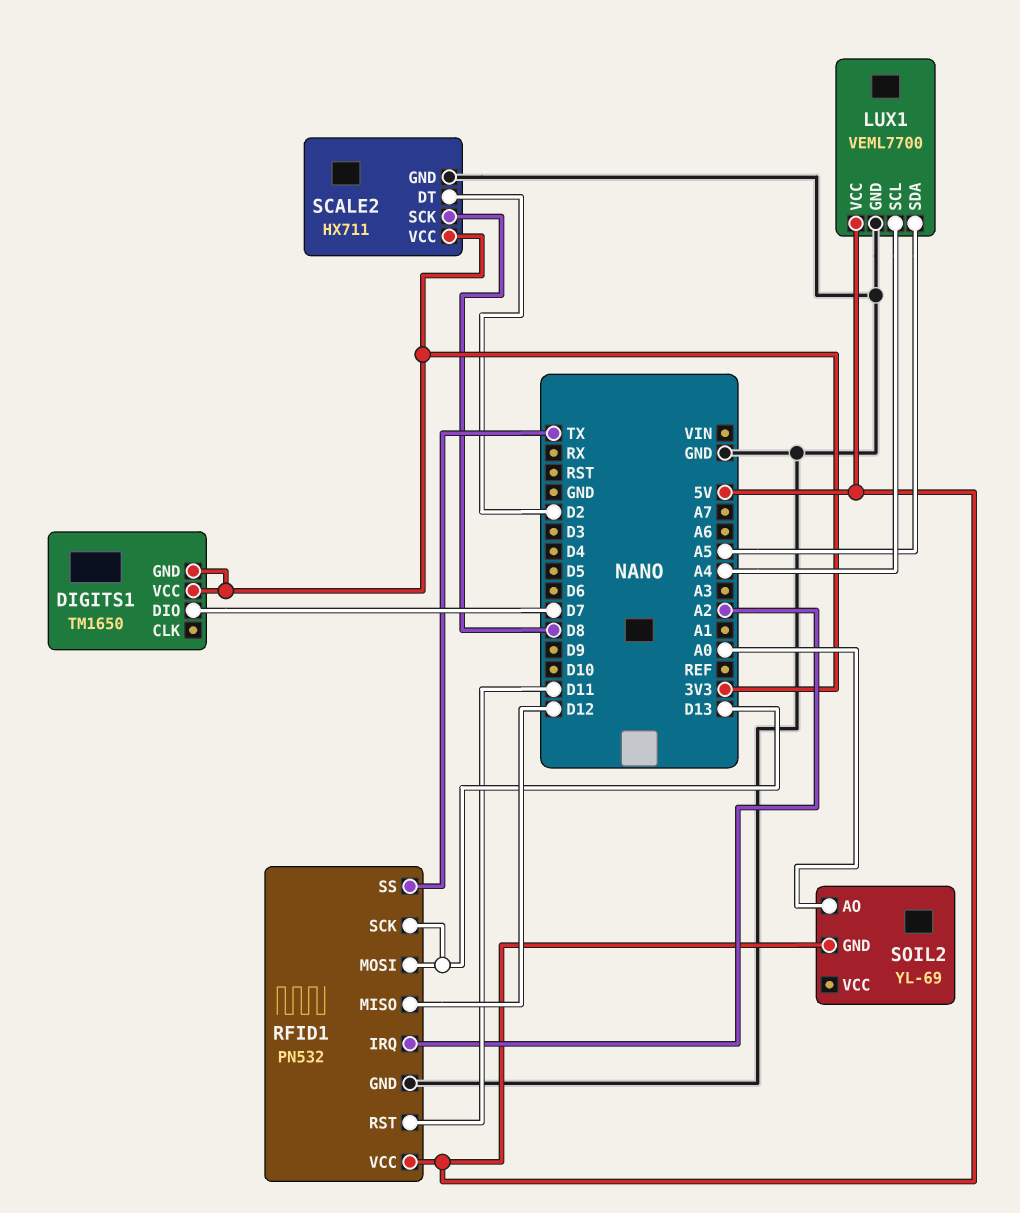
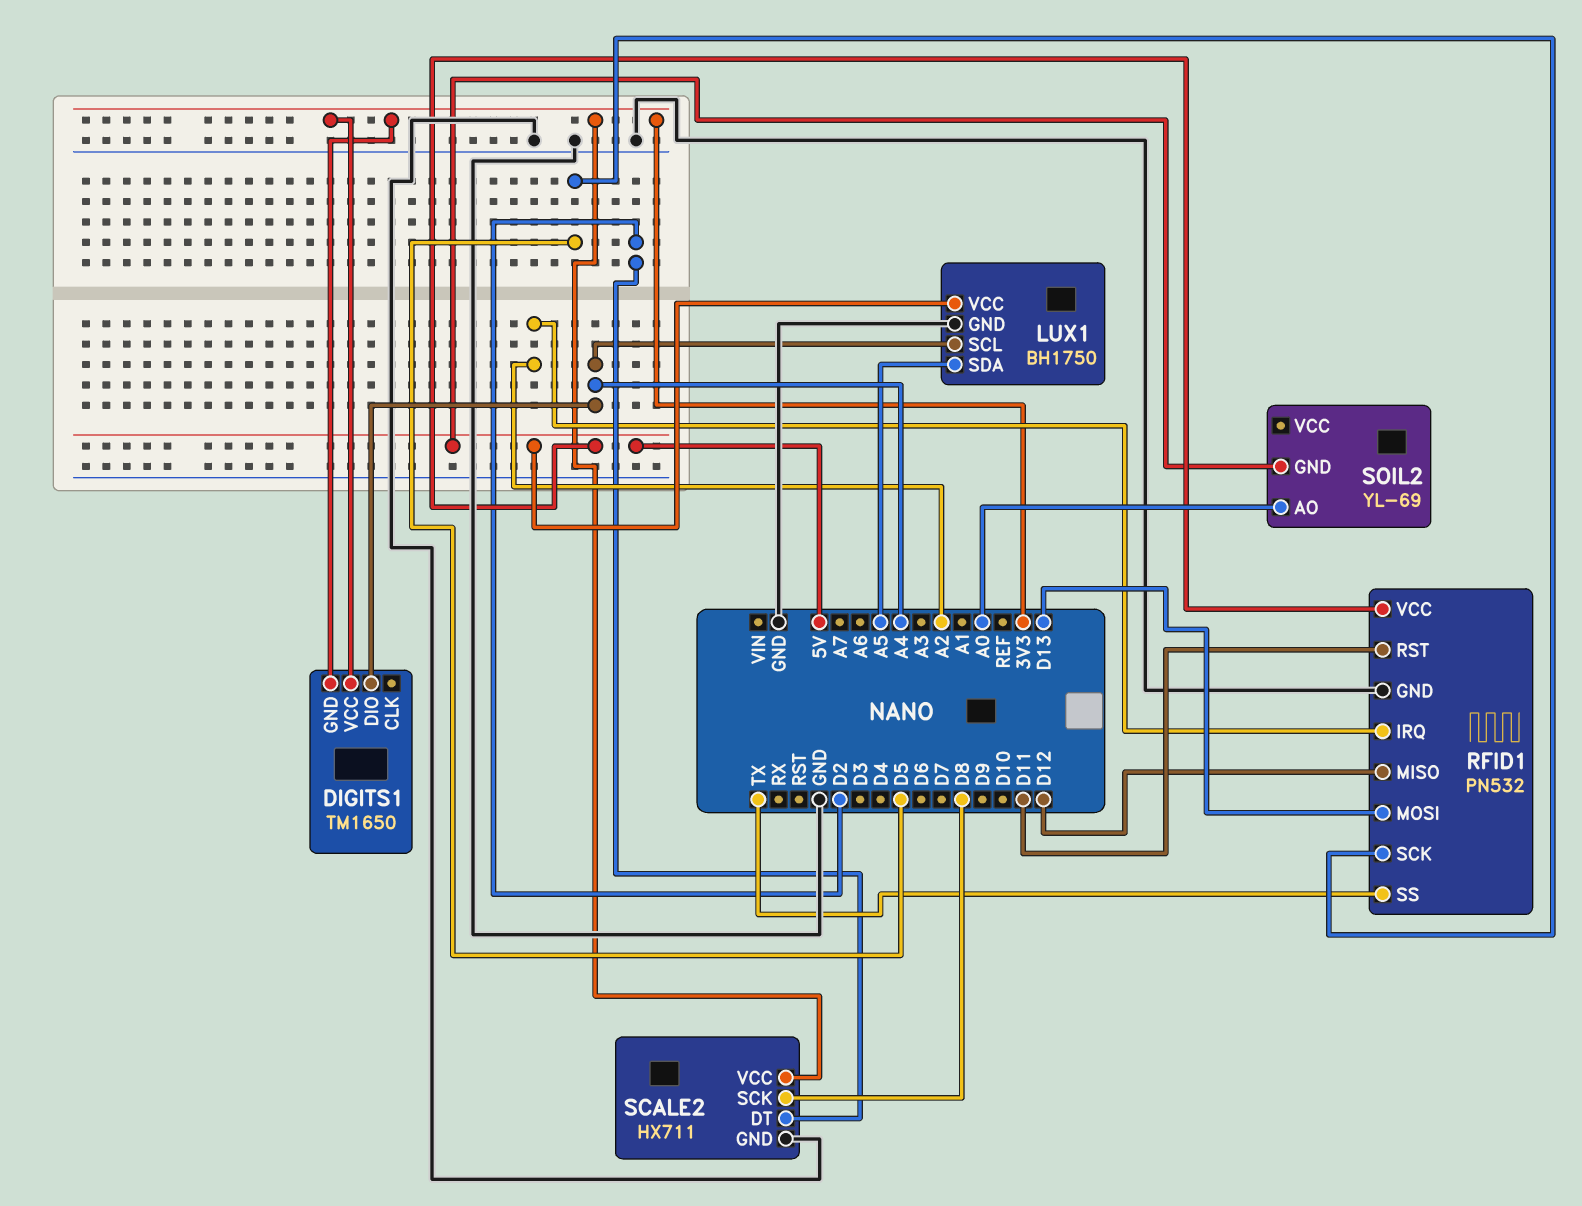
DIGITS1 pin DIO: D7 -> A4
LUX1: VEML7700 -> BH1750
RFID1 pin SCK: D13 -> D5

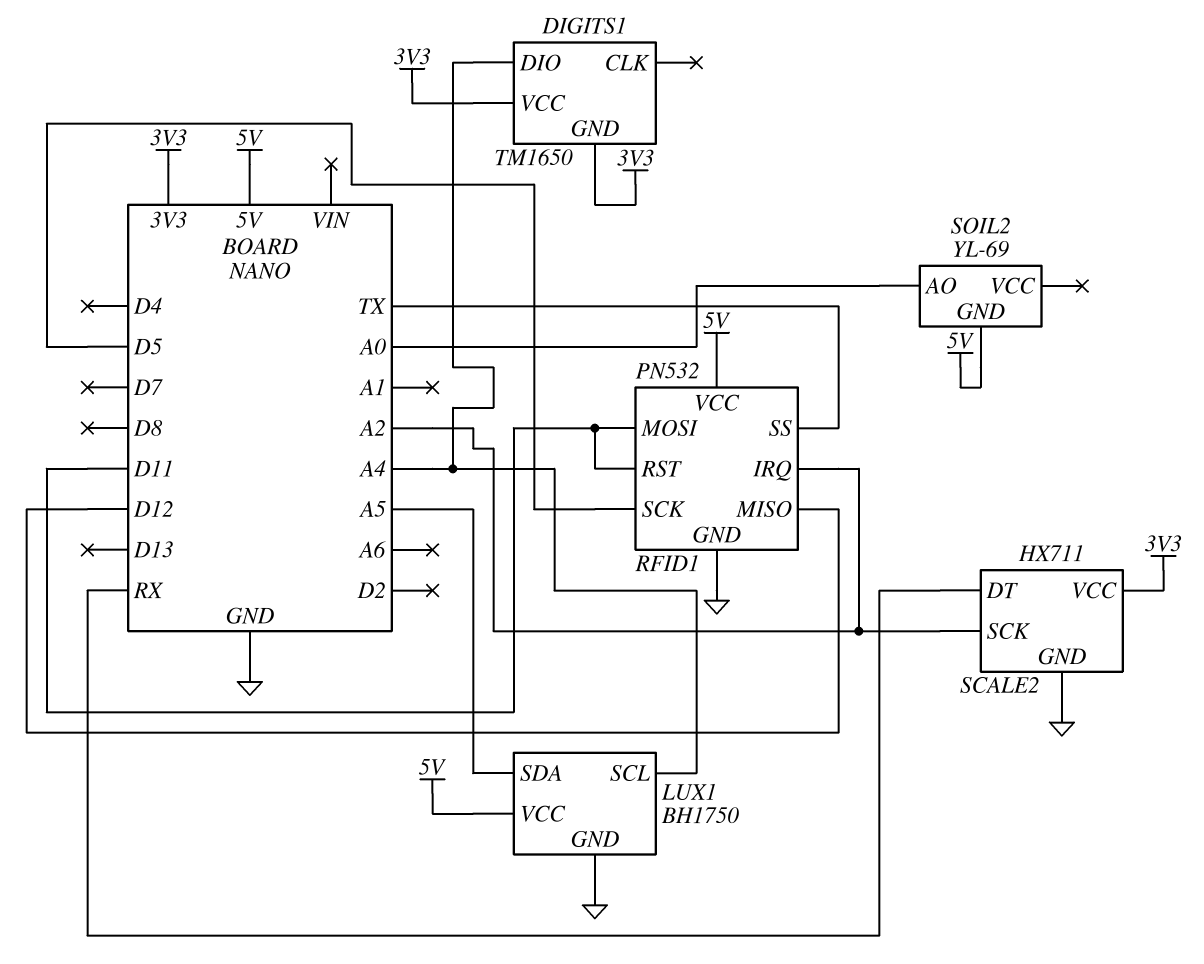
RFID1 pin MOSI: D13 -> D11
SCALE2 pin DT: D2 -> RX
SCALE2 pin SCK: D8 -> A2

